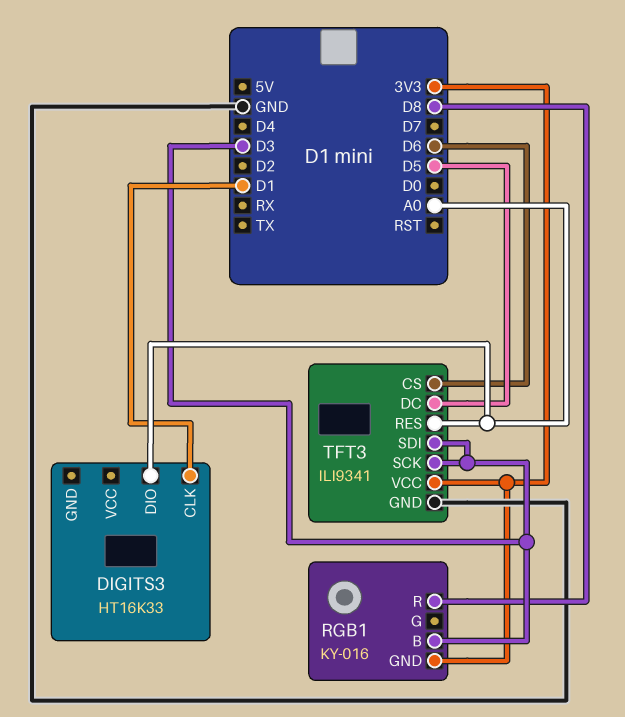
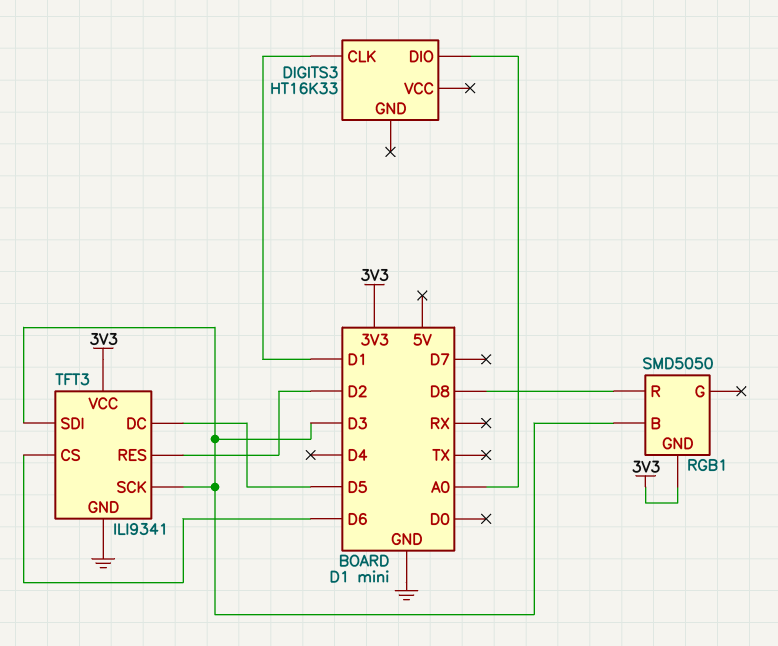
RGB1: KY-016 -> SMD5050
TFT3 pin RES: A0 -> D2

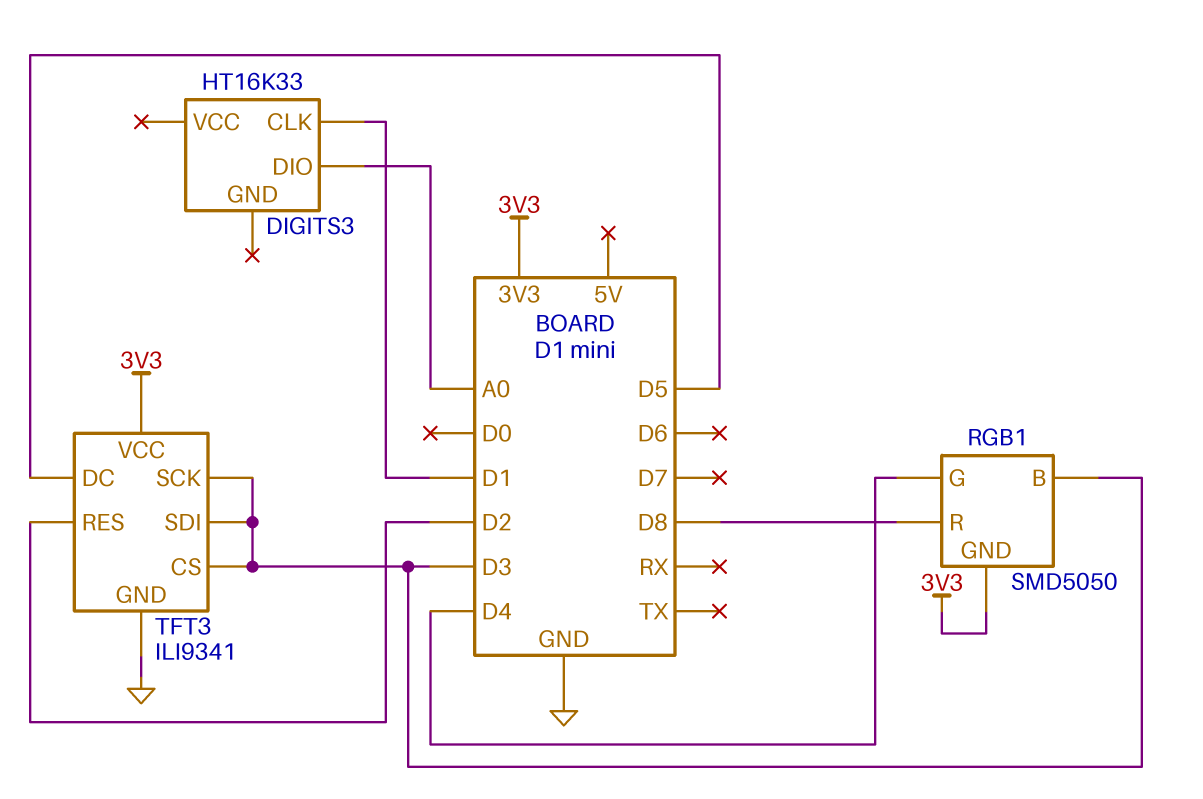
RGB1 pin G: none -> D4
TFT3 pin CS: D6 -> D3

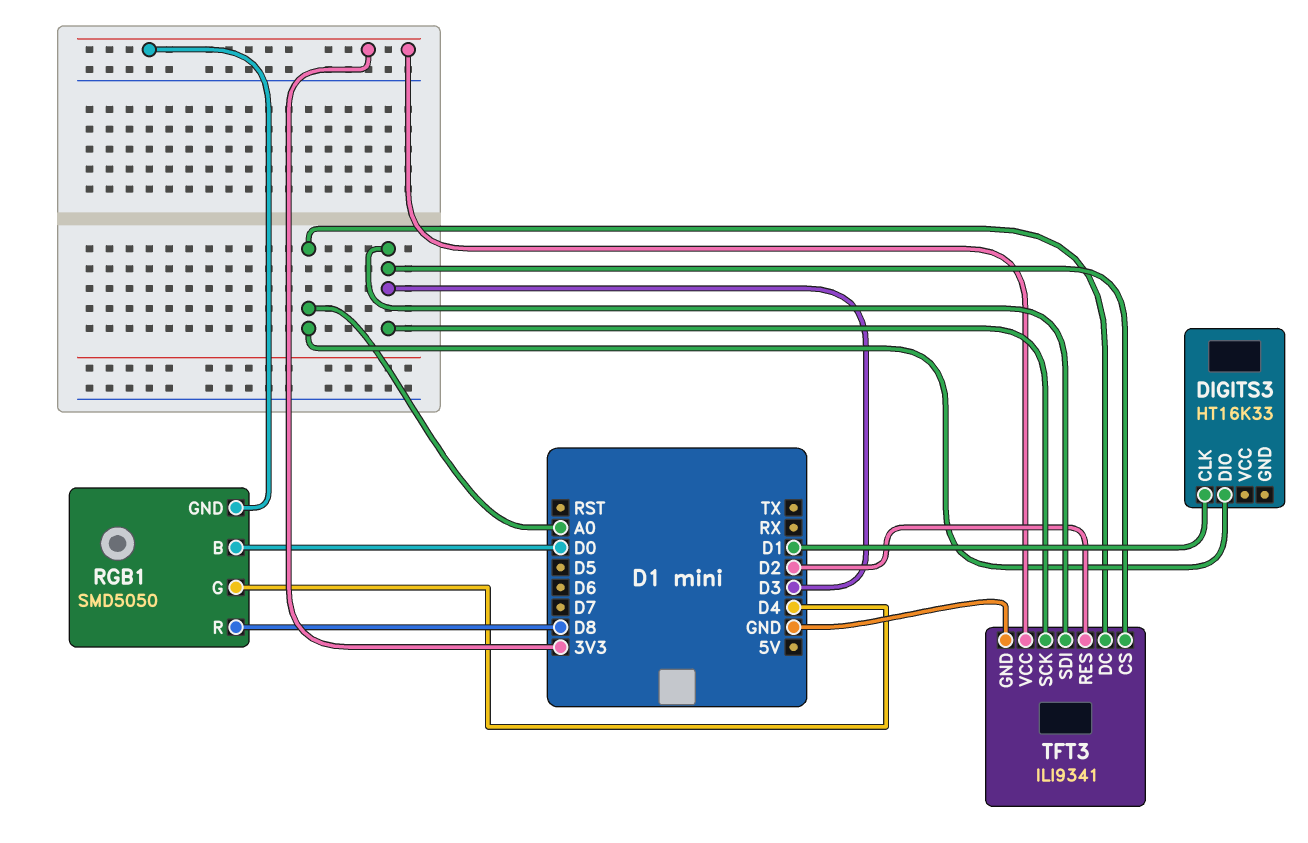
RGB1 pin B: D3 -> D0
TFT3 pin DC: D5 -> A0

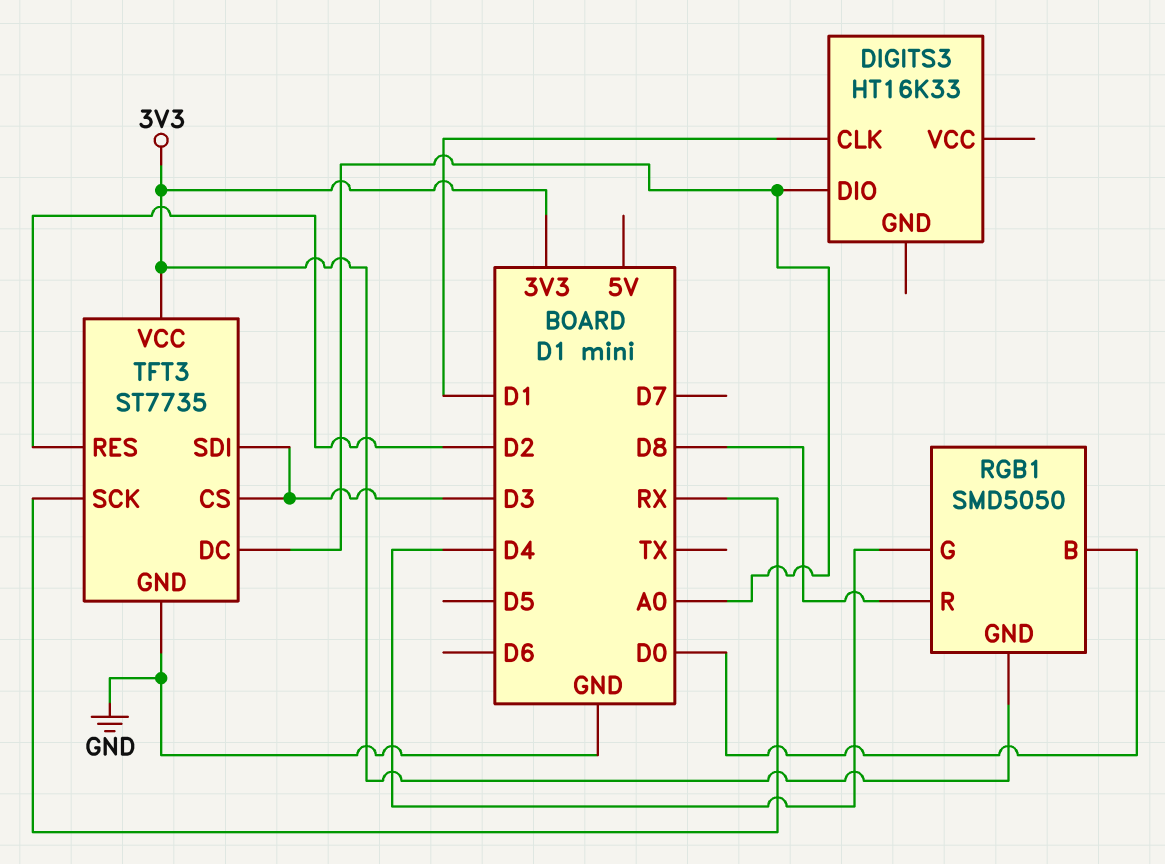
TFT3: ILI9341 -> ST7735
TFT3 pin SCK: D3 -> RX

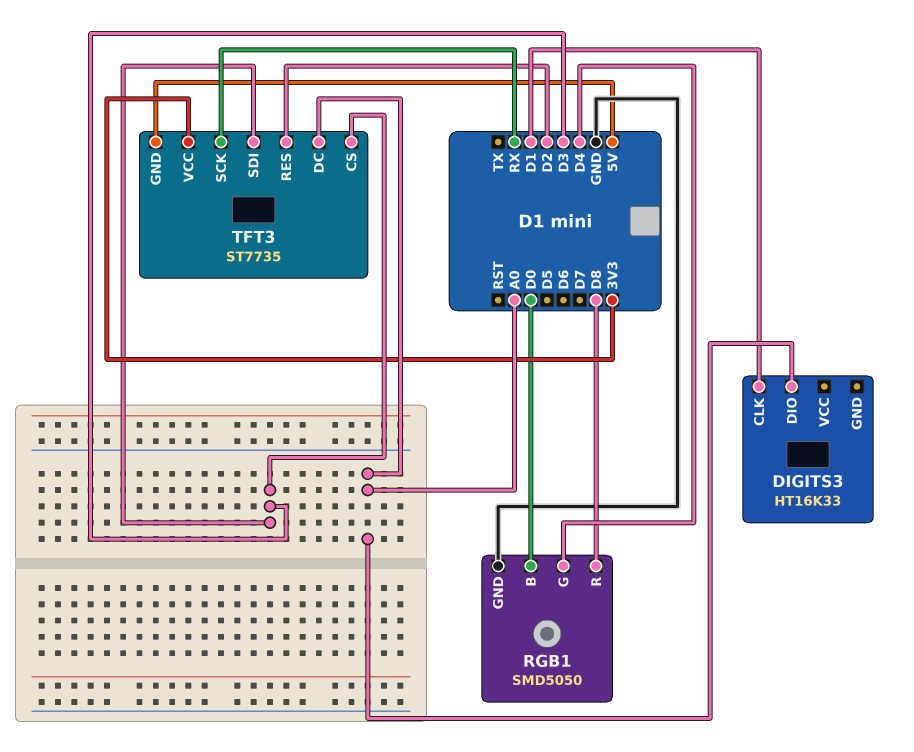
RGB1 pin GND: 3V3 -> GND
TFT3 pin GND: GND -> 5V

